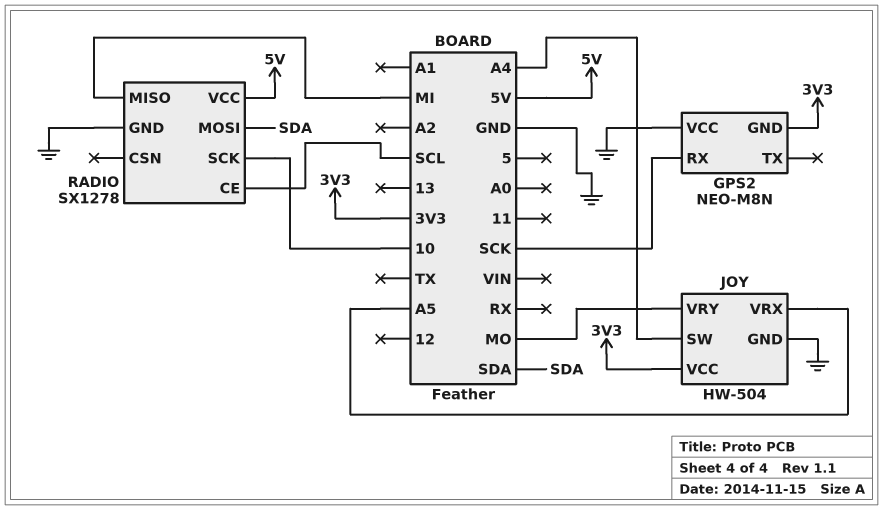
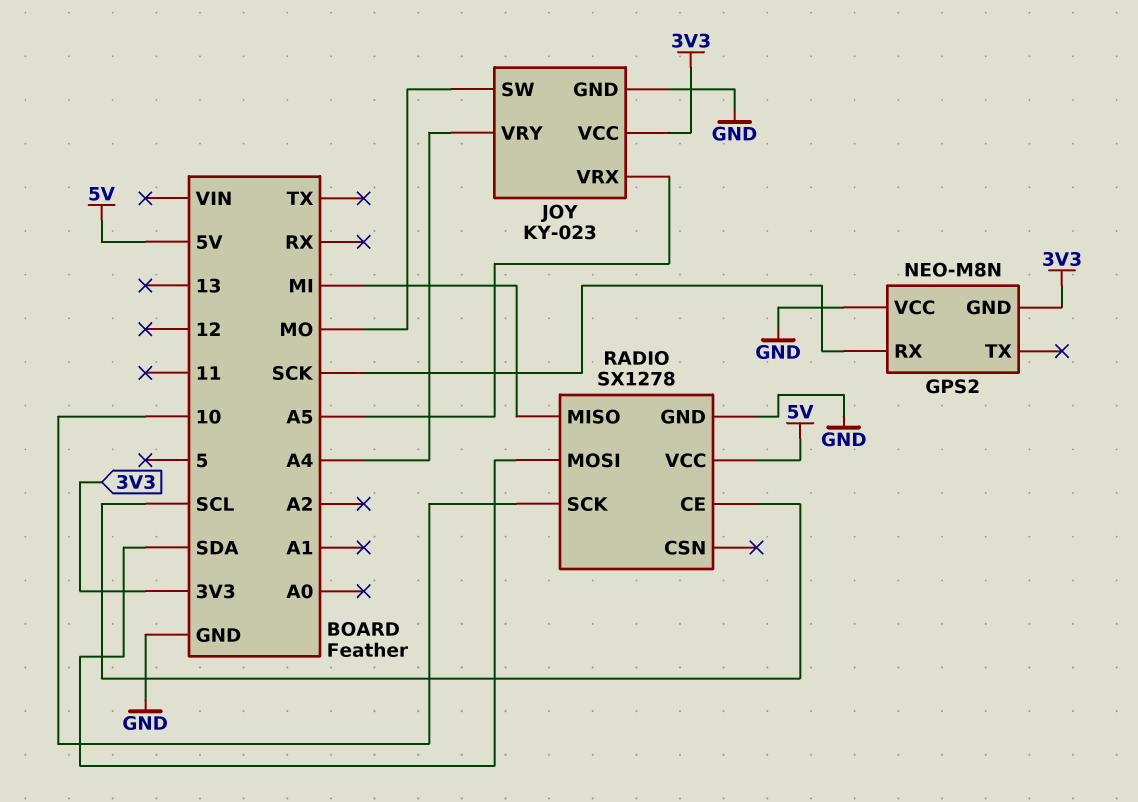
JOY: HW-504 -> KY-023
JOY pin SW: A4 -> MO
JOY pin VRY: MO -> A4

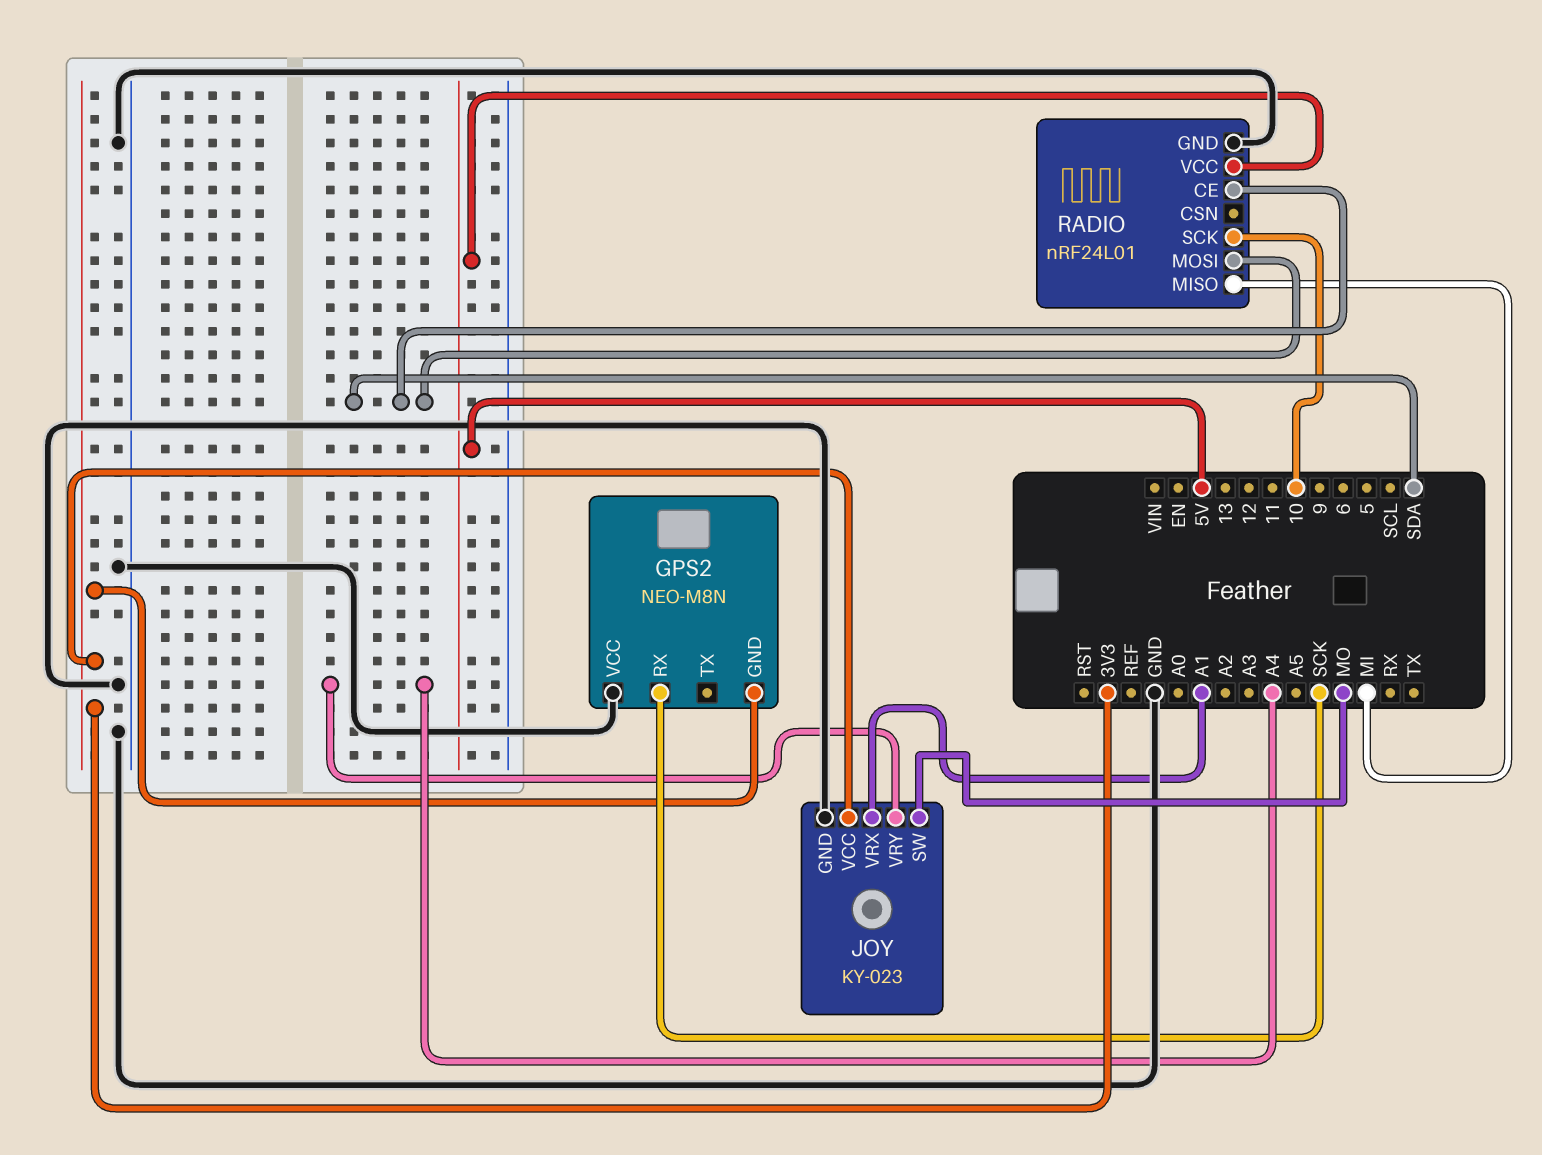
JOY pin VRX: A5 -> A1
RADIO: SX1278 -> nRF24L01
RADIO pin CE: SCL -> SDA

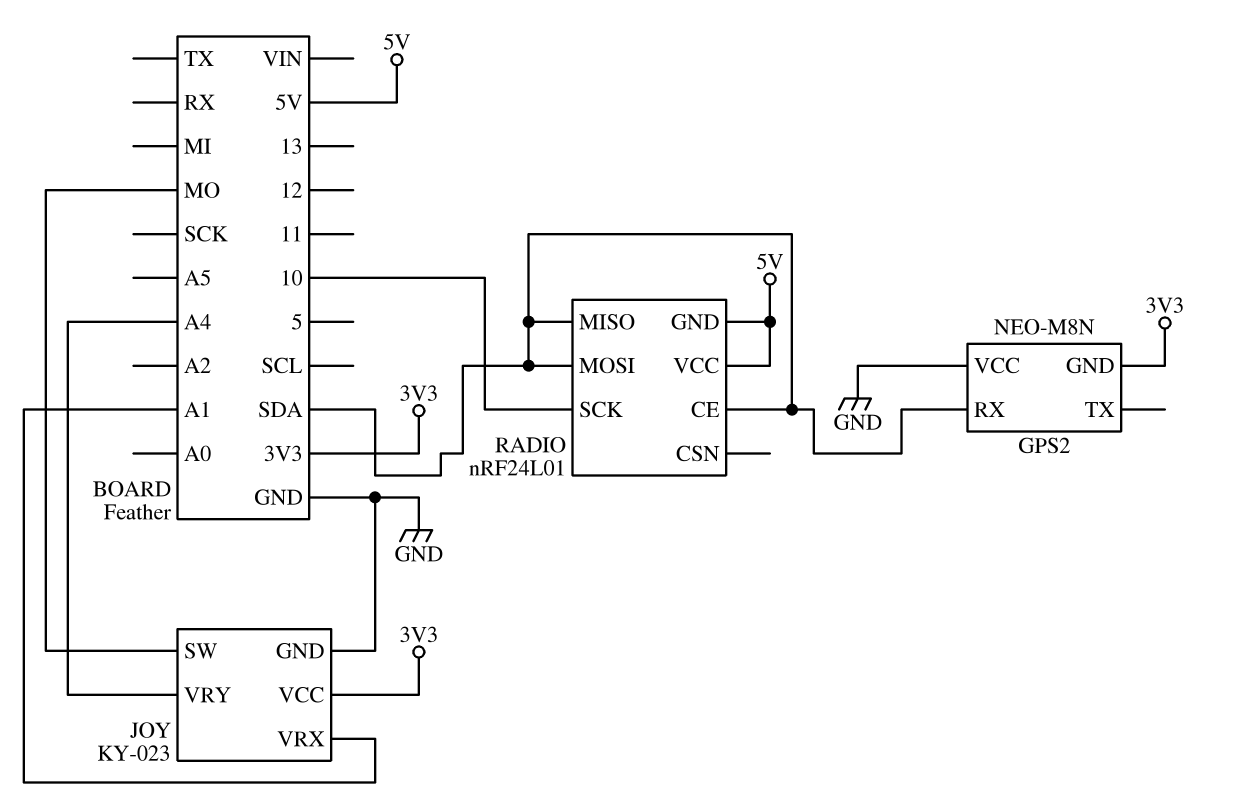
GPS2 pin RX: SCK -> SDA
RADIO pin GND: GND -> 5V
RADIO pin MISO: MI -> SDA

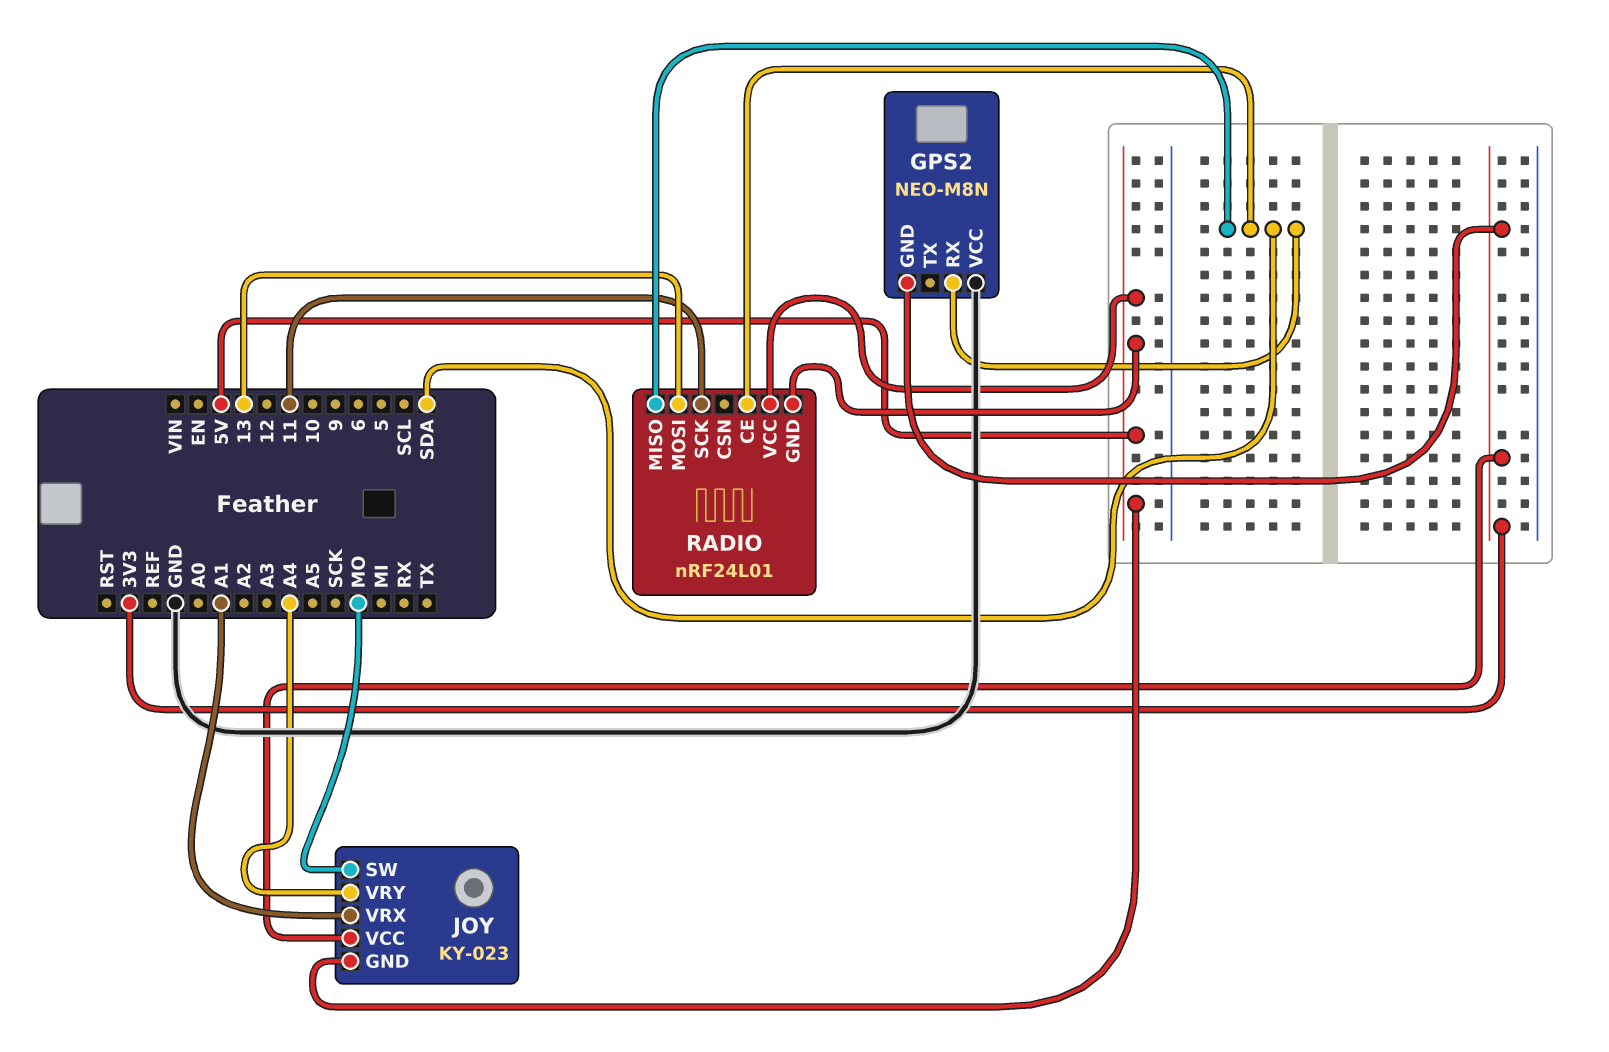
JOY pin GND: GND -> 5V
RADIO pin MOSI: SDA -> 13
RADIO pin SCK: 10 -> 11

